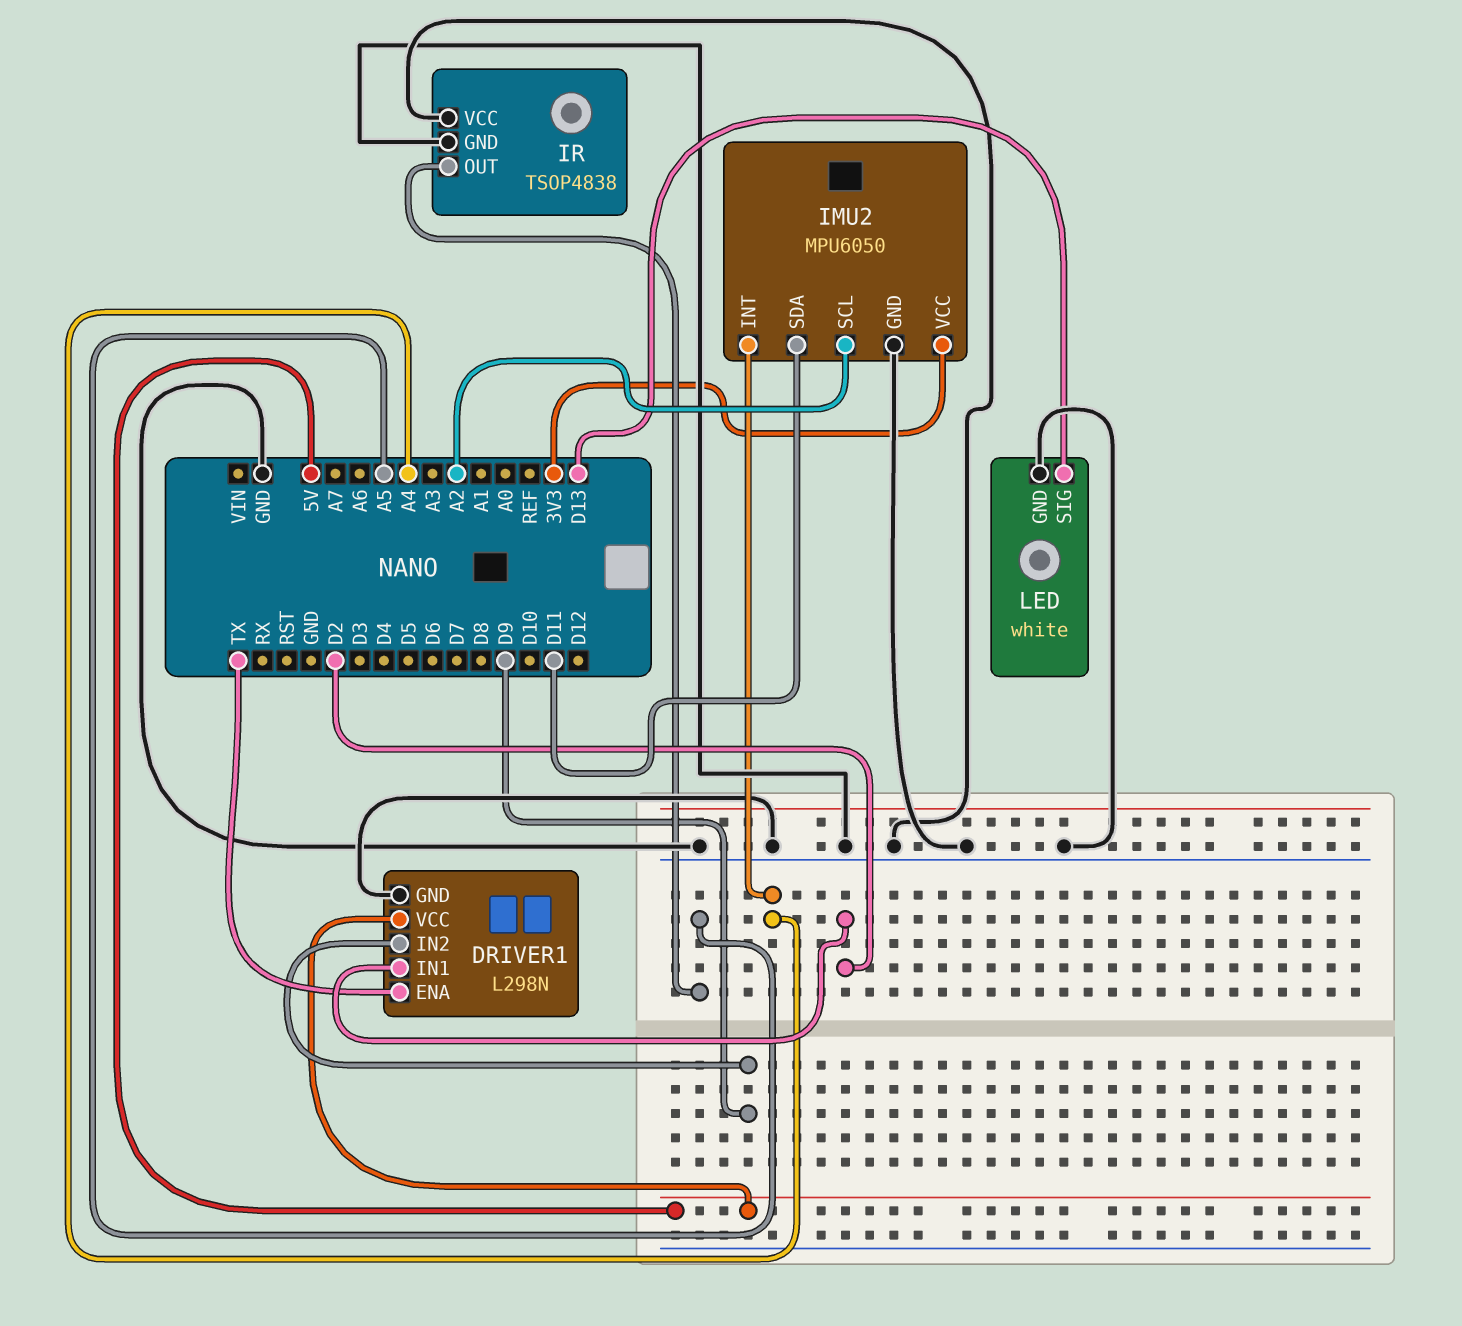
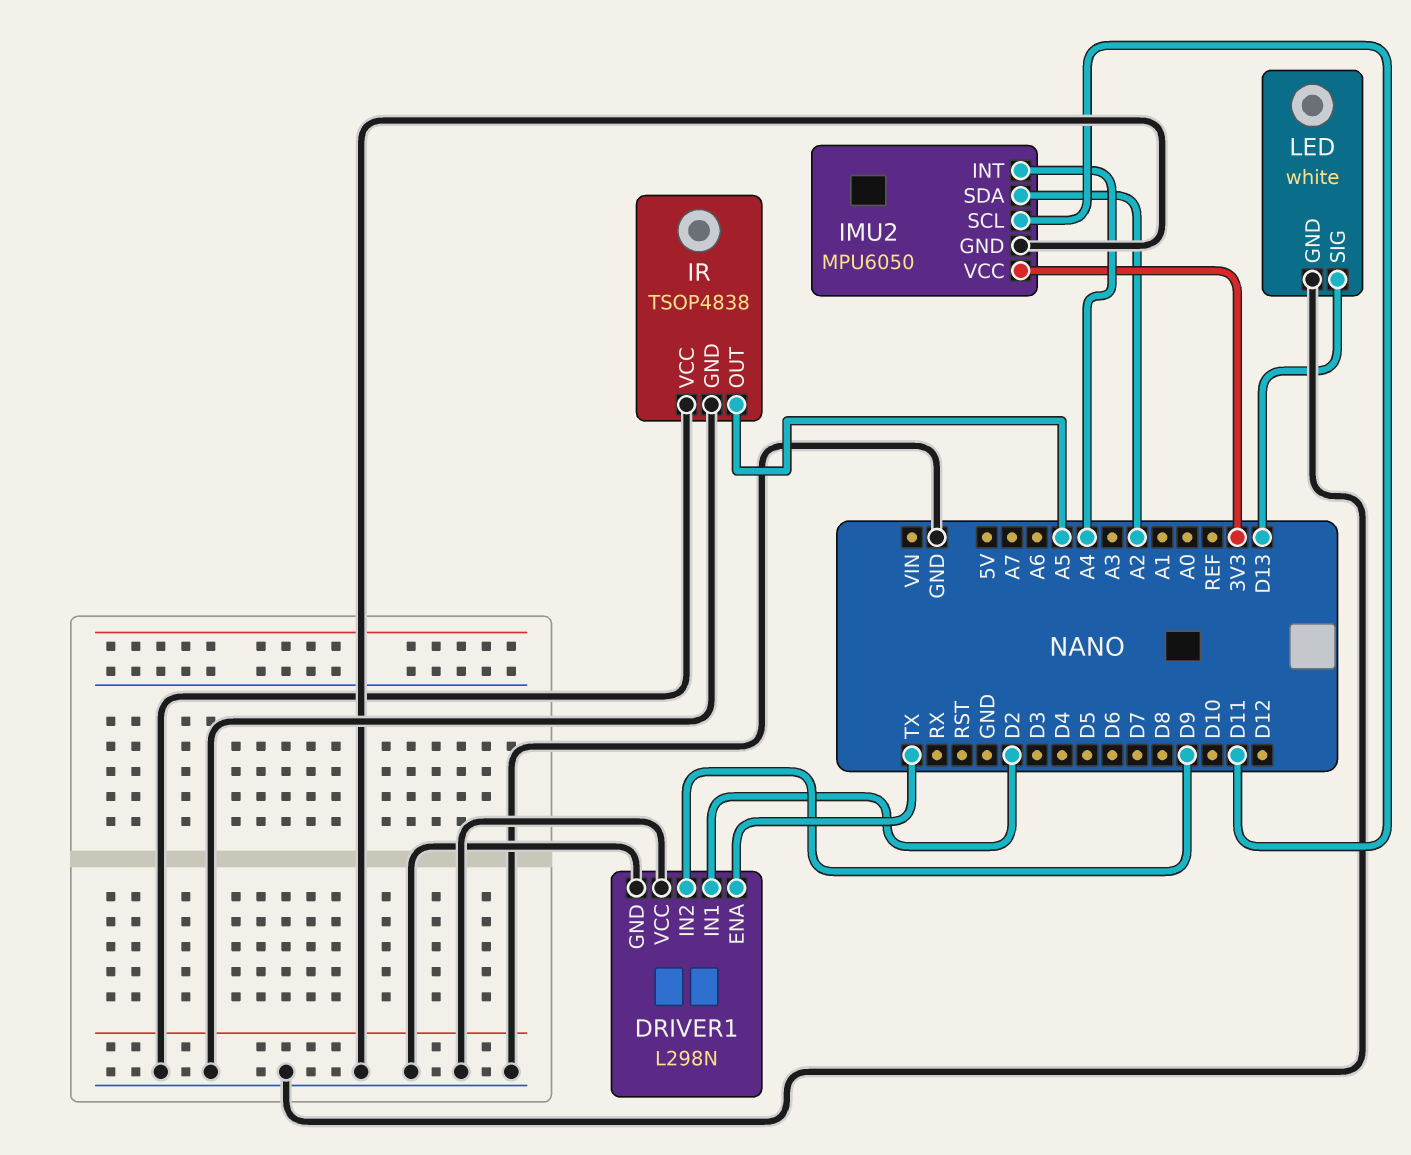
DRIVER1 pin VCC: 5V -> GND
IMU2 pin SCL: A2 -> D11
IMU2 pin SDA: D11 -> A2

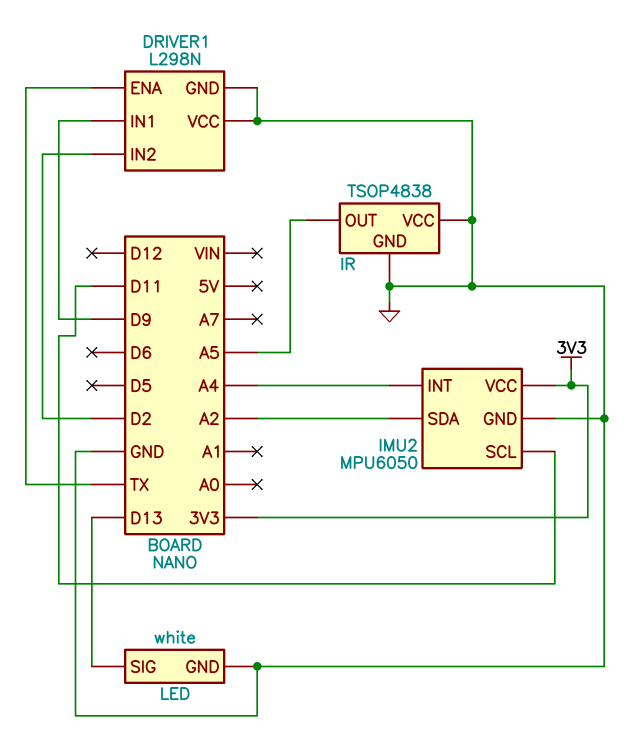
DRIVER1 pin IN1: D2 -> D9
DRIVER1 pin IN2: D9 -> D2

